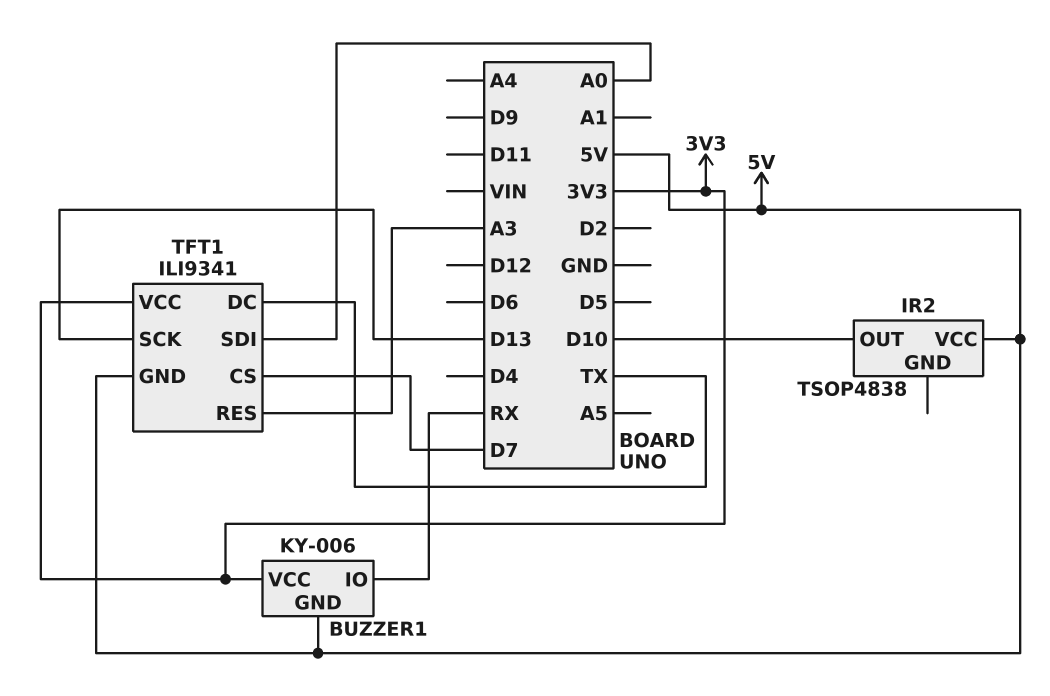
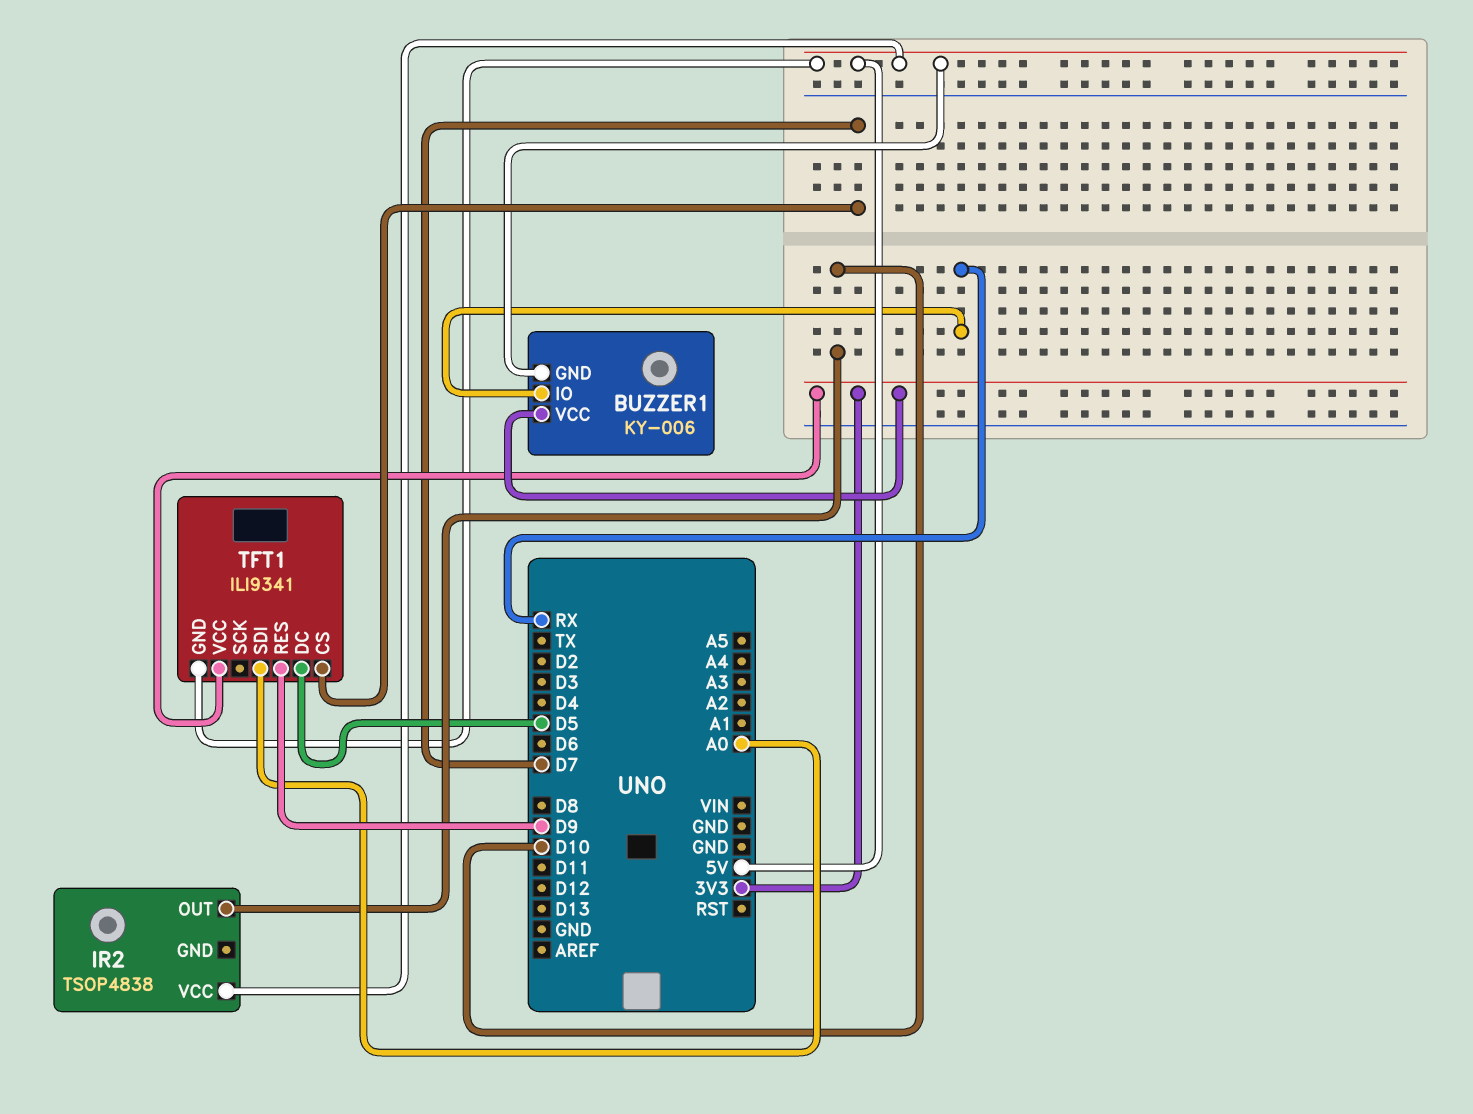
TFT1 pin DC: TX -> D5
TFT1 pin RES: A3 -> D9
TFT1 pin SCK: D13 -> none

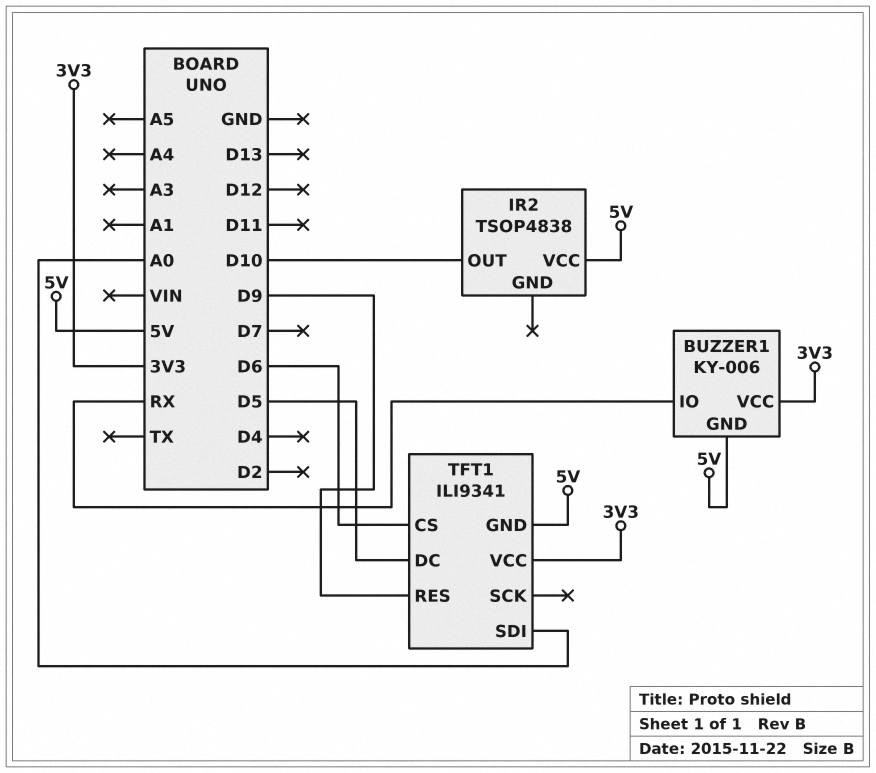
TFT1 pin CS: D7 -> D6

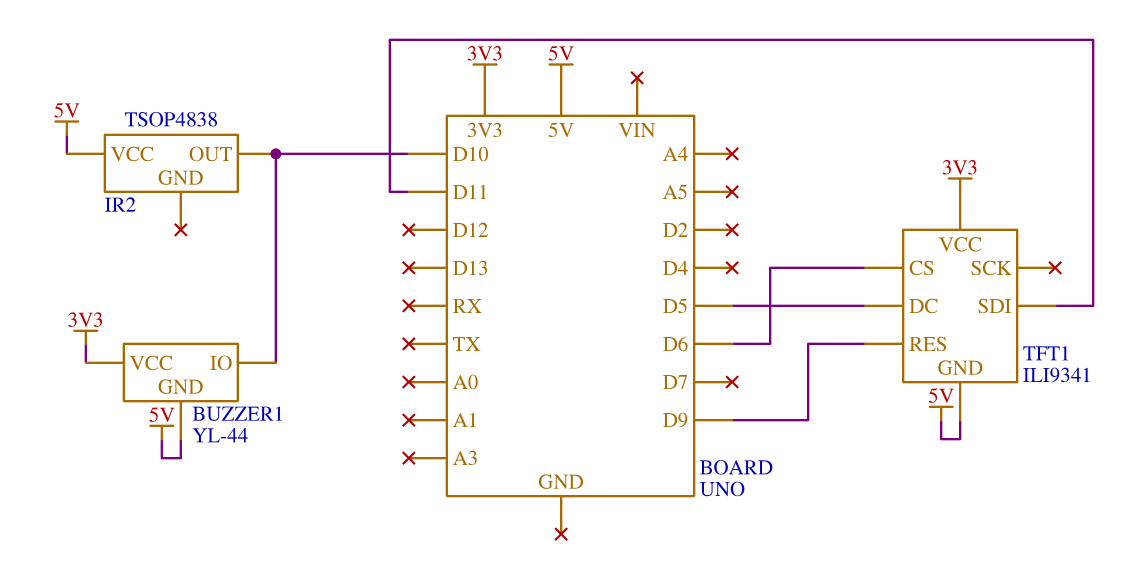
BUZZER1: KY-006 -> YL-44
BUZZER1 pin IO: RX -> D10
TFT1 pin SDI: A0 -> D11

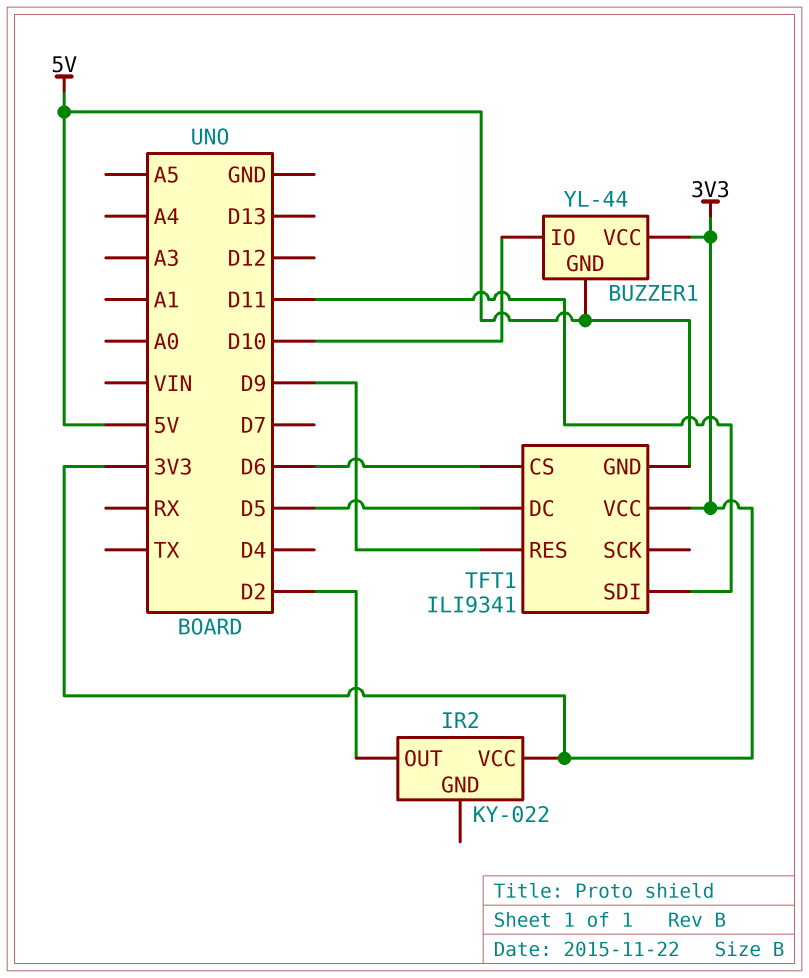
IR2: TSOP4838 -> KY-022
IR2 pin OUT: D10 -> D2
IR2 pin VCC: 5V -> 3V3

